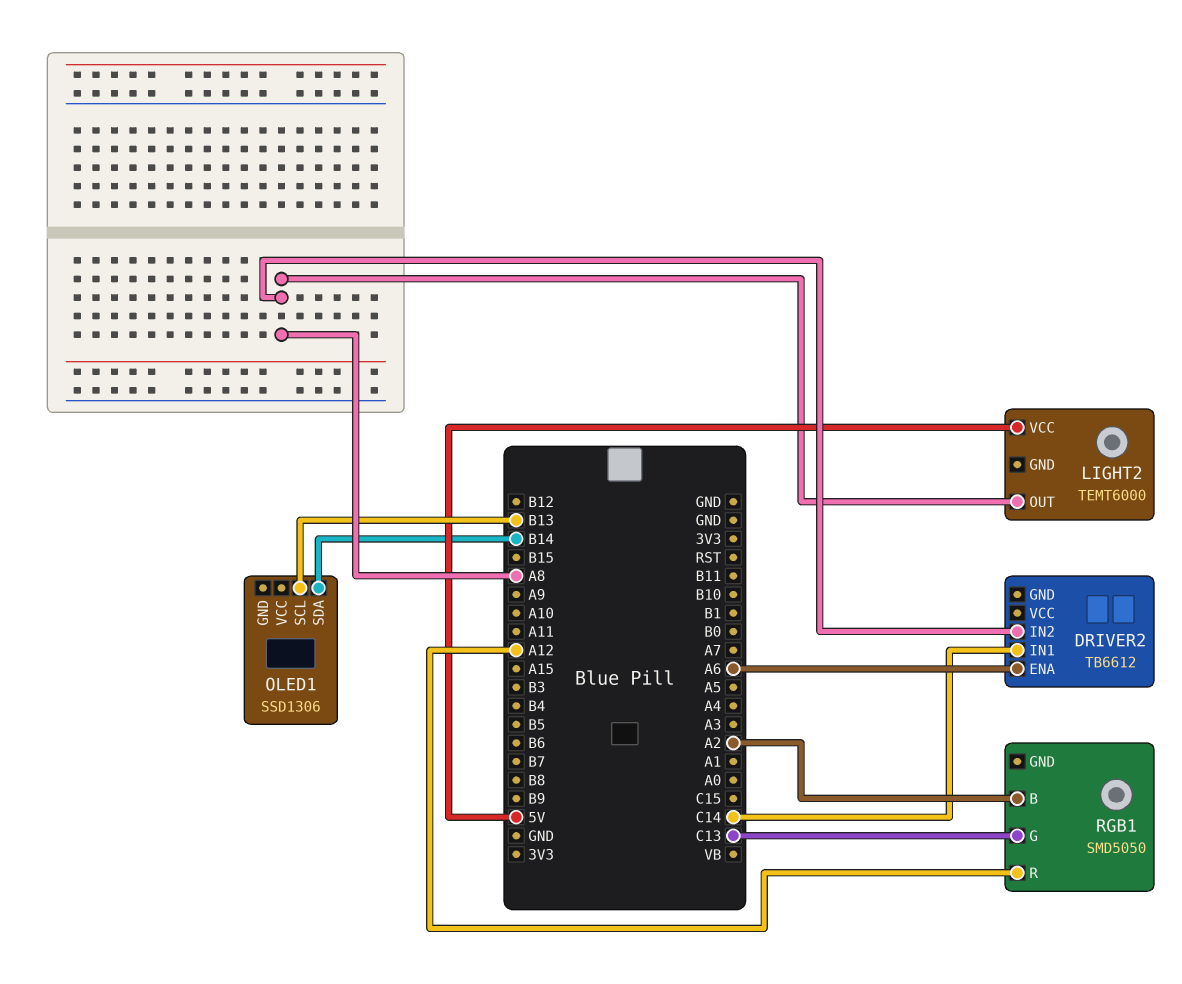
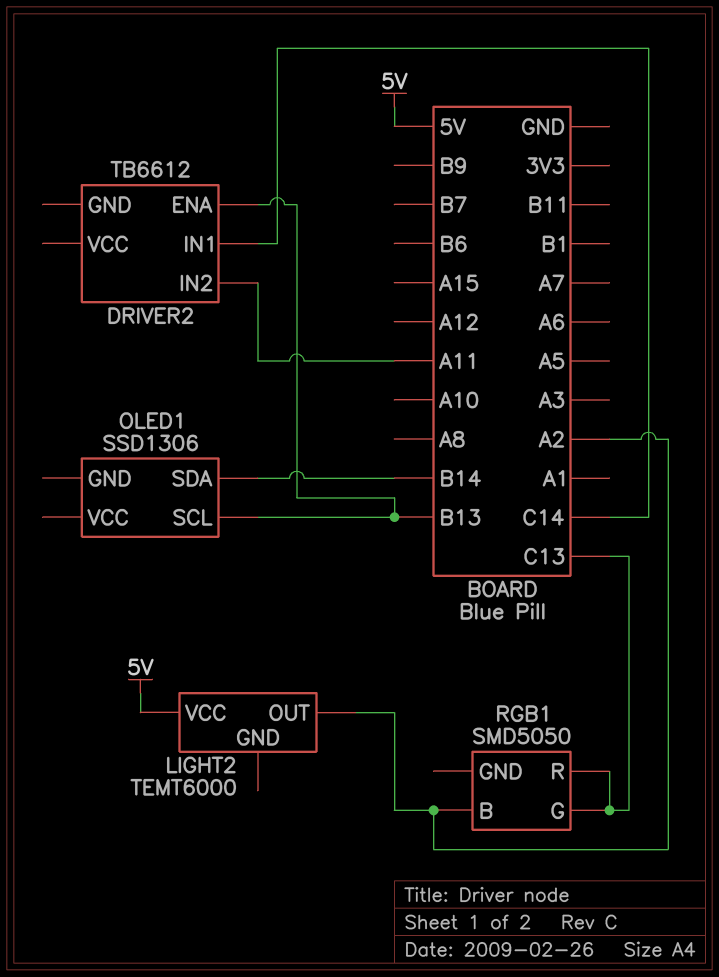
DRIVER2 pin ENA: A6 -> B13
DRIVER2 pin IN2: A8 -> A11
LIGHT2 pin OUT: A8 -> A2
RGB1 pin R: A12 -> C13

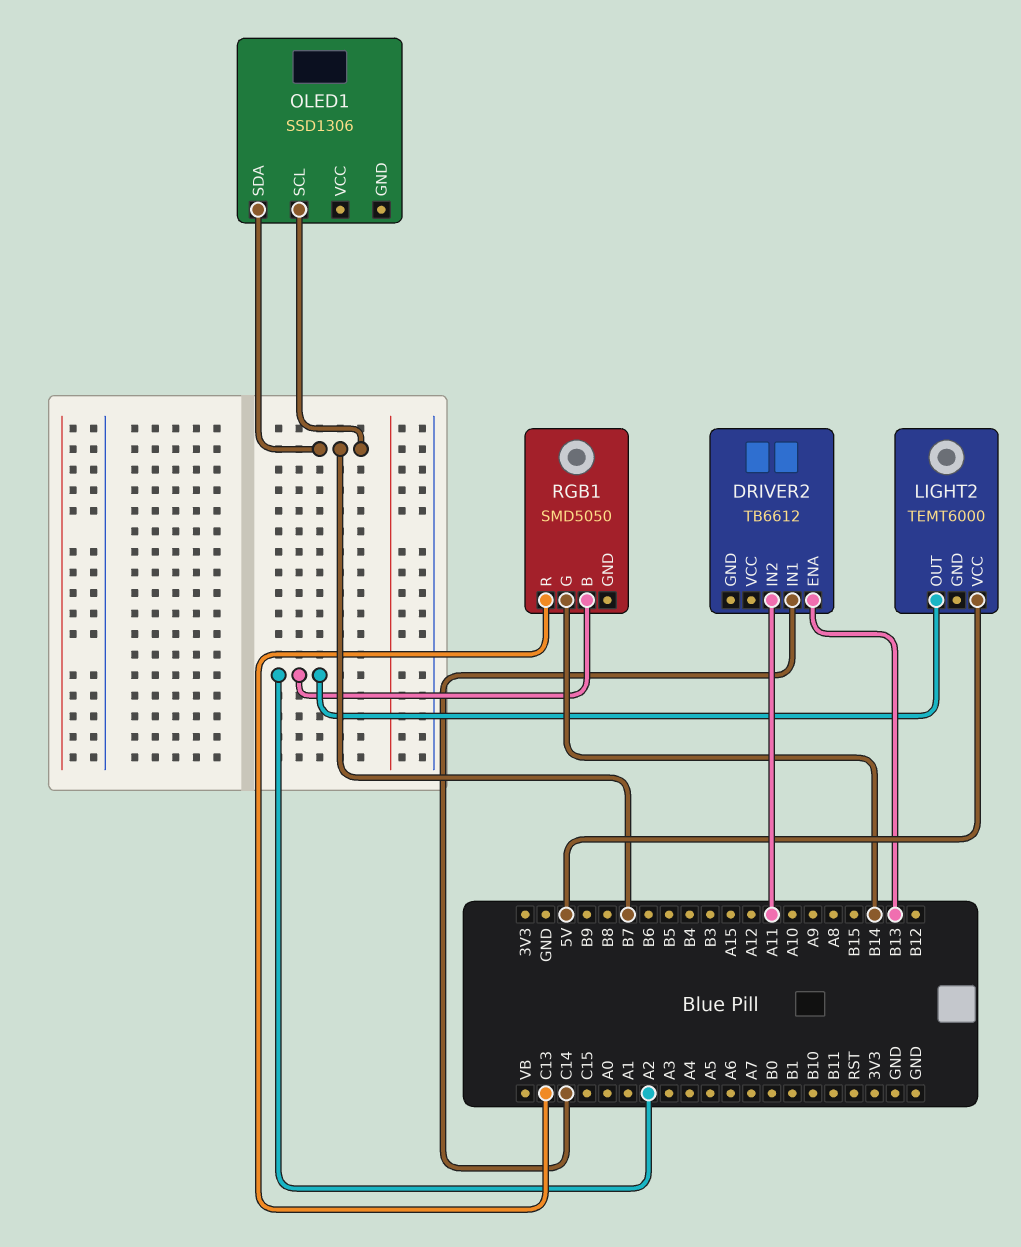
OLED1 pin SCL: B13 -> B7
OLED1 pin SDA: B14 -> B7
RGB1 pin G: C13 -> B14

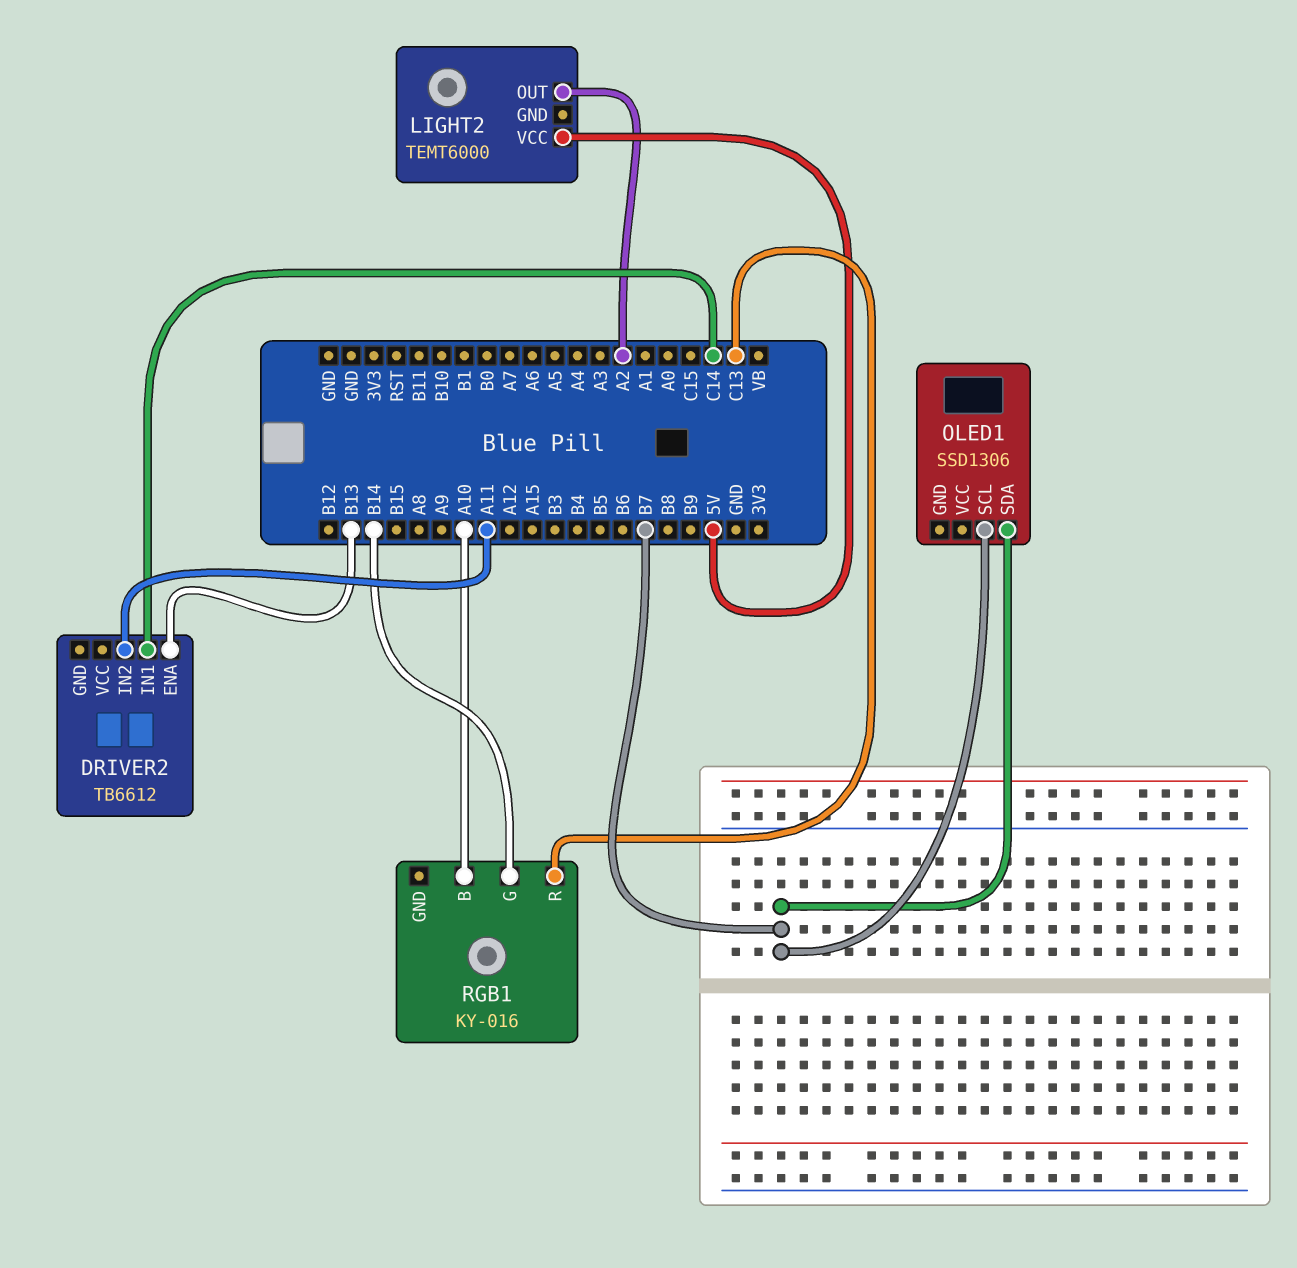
RGB1: SMD5050 -> KY-016
RGB1 pin B: A2 -> A10

